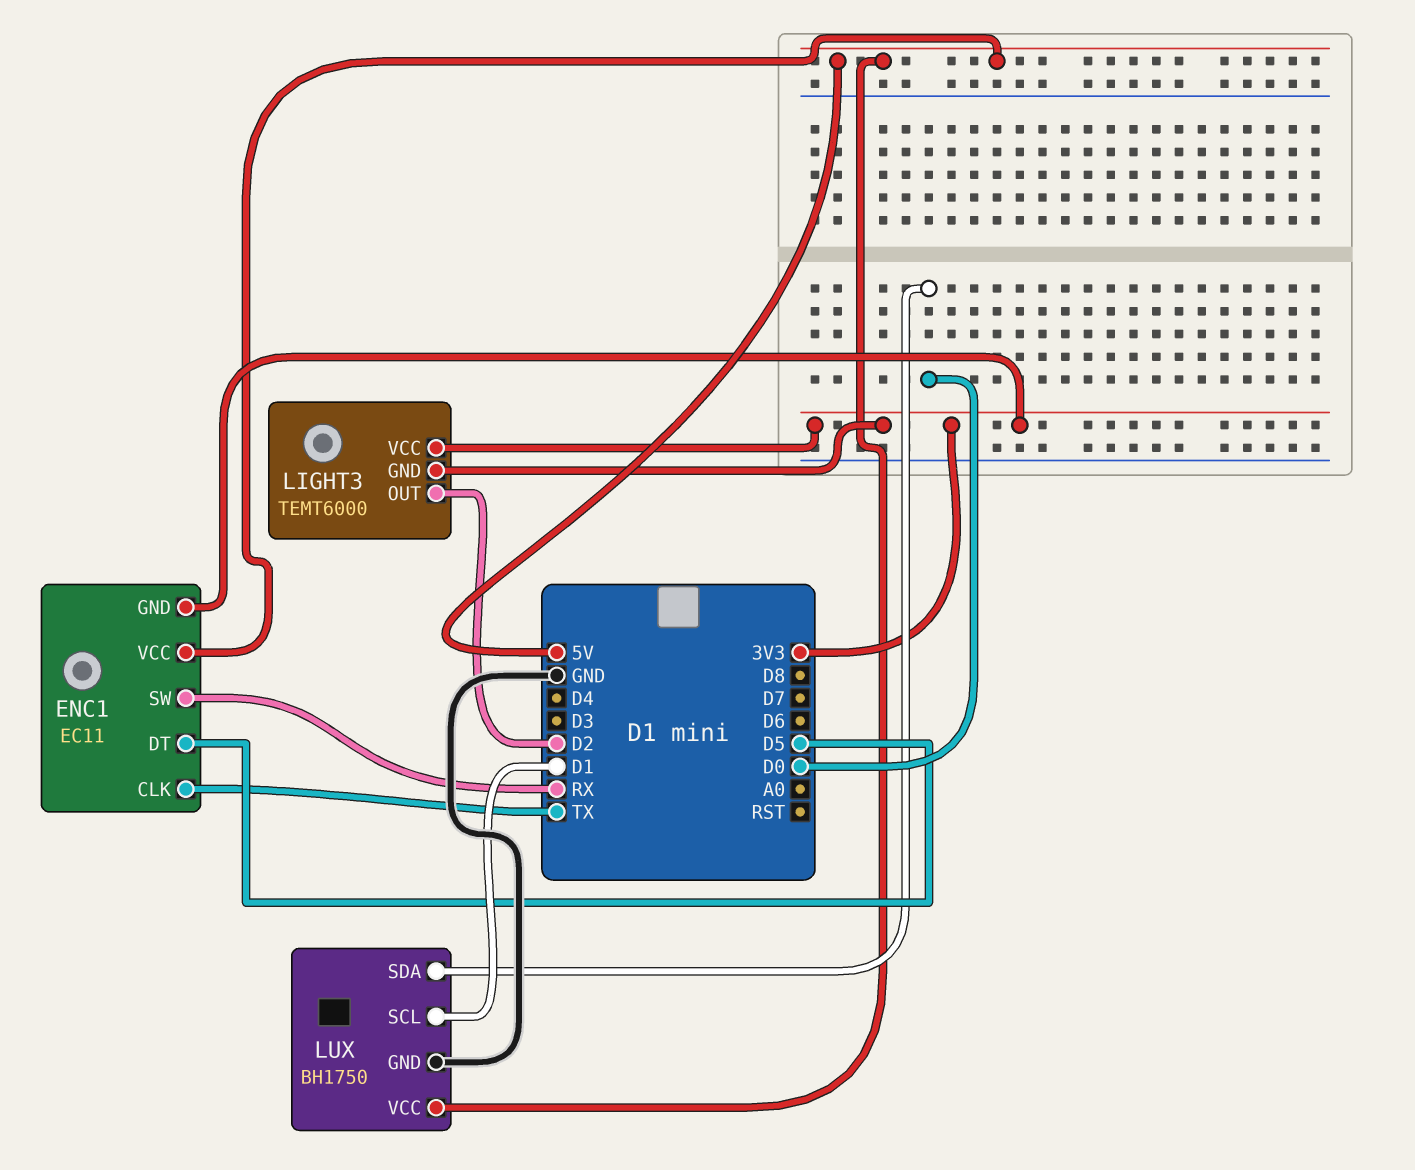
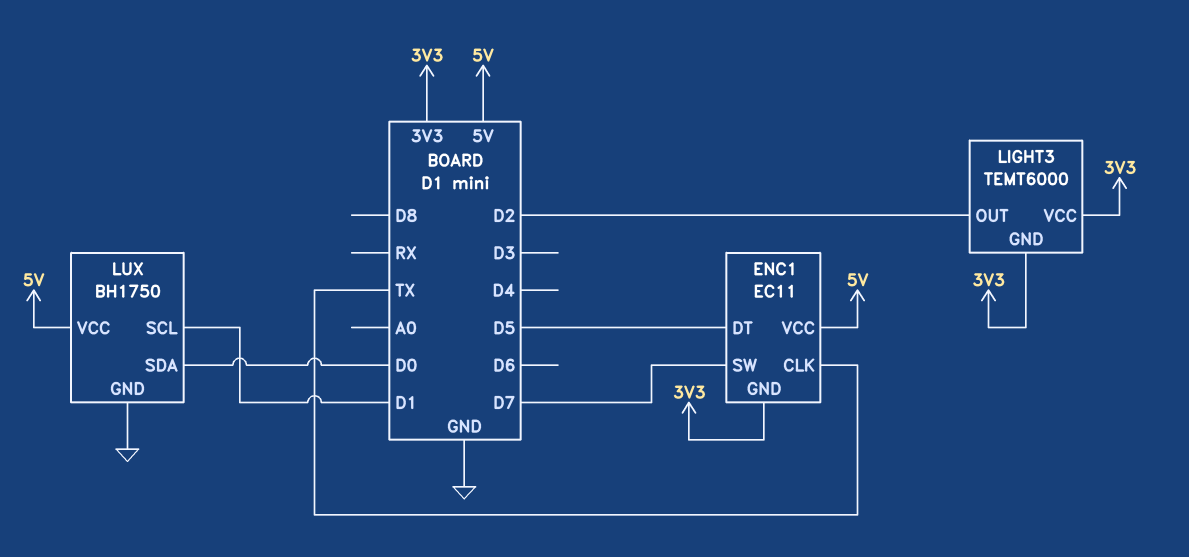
ENC1 pin SW: RX -> D7

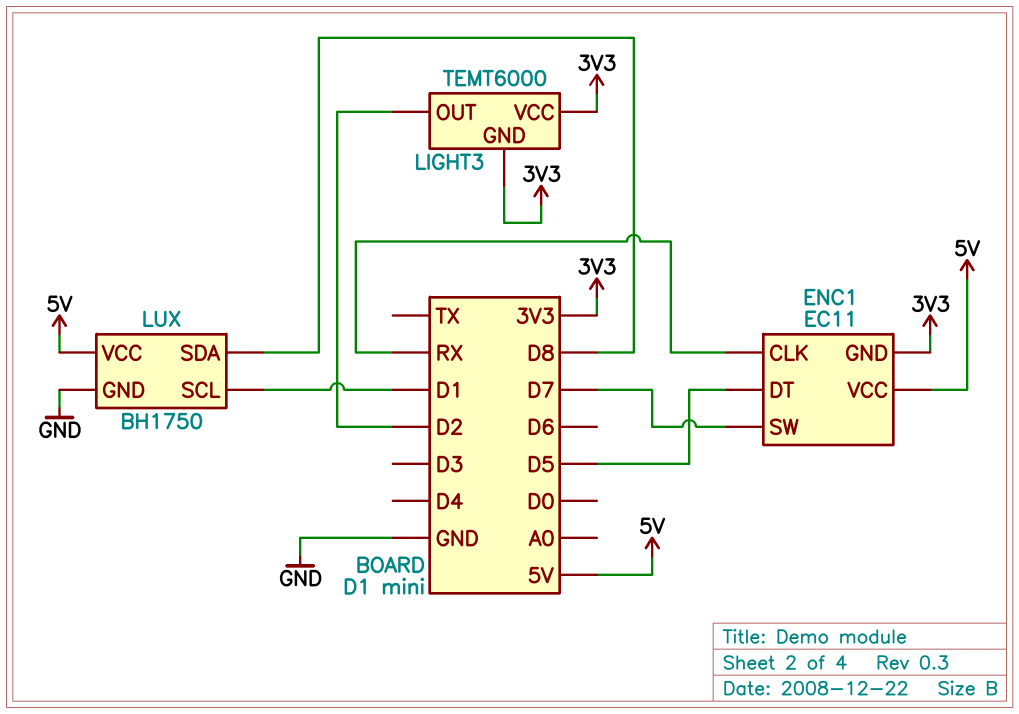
ENC1 pin CLK: TX -> RX
LUX pin SDA: D0 -> D8

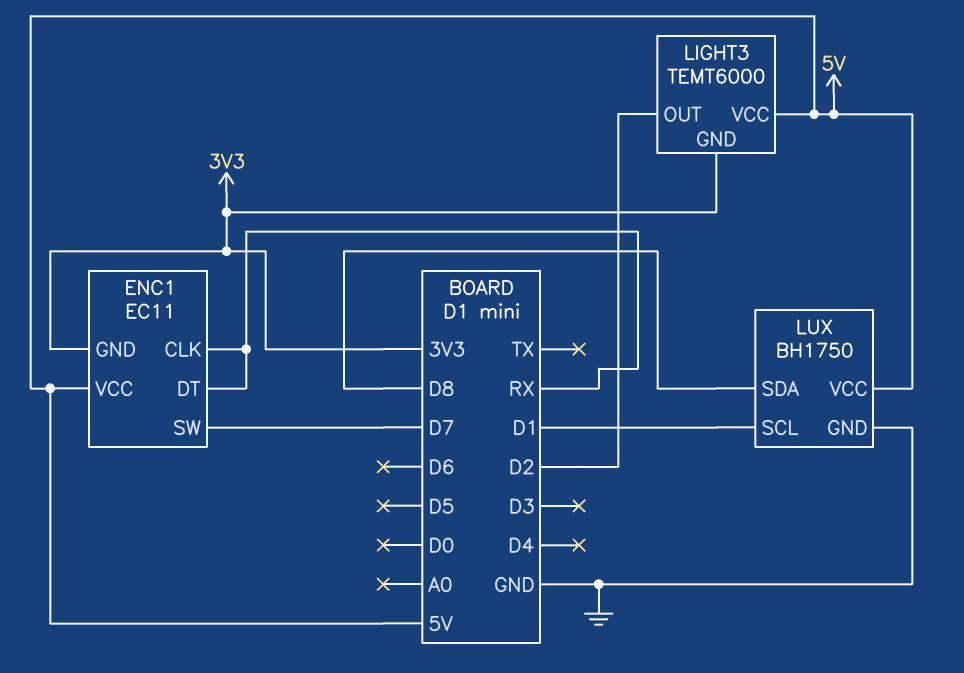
ENC1 pin DT: D5 -> RX
LIGHT3 pin VCC: 3V3 -> 5V

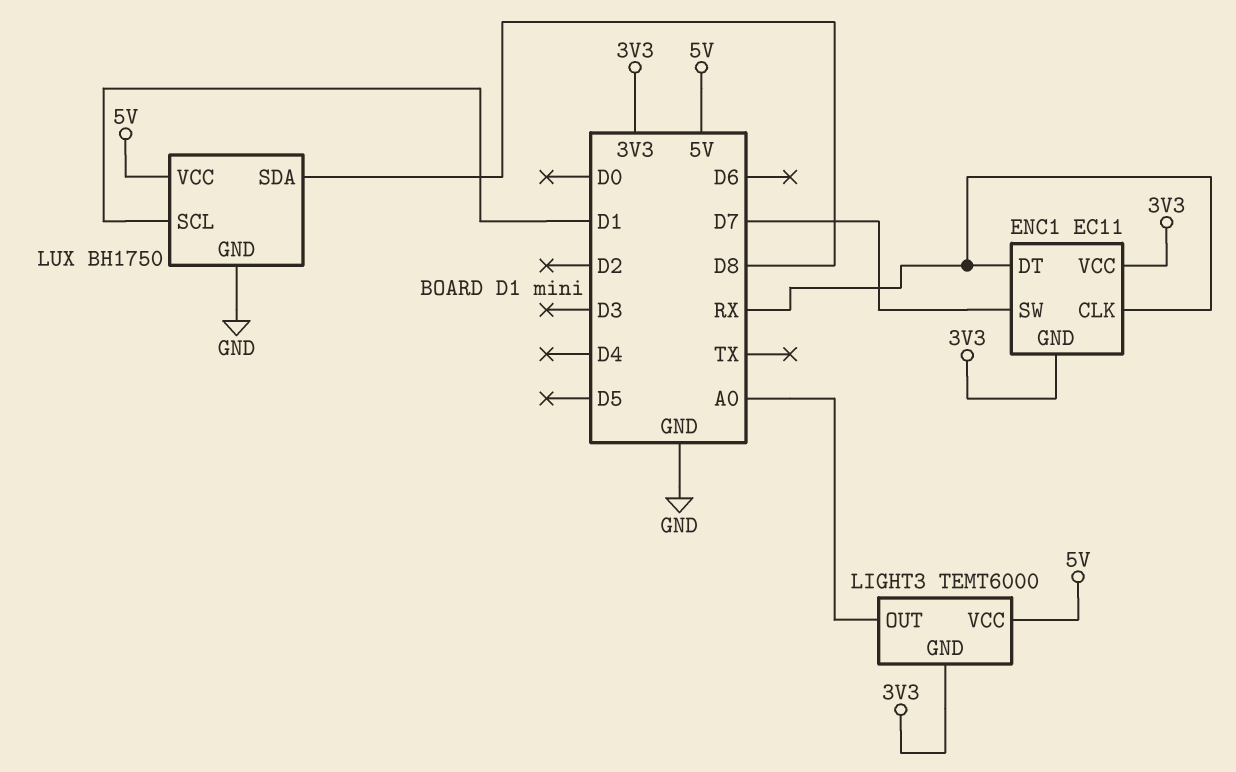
ENC1 pin VCC: 5V -> 3V3
LIGHT3 pin OUT: D2 -> A0

